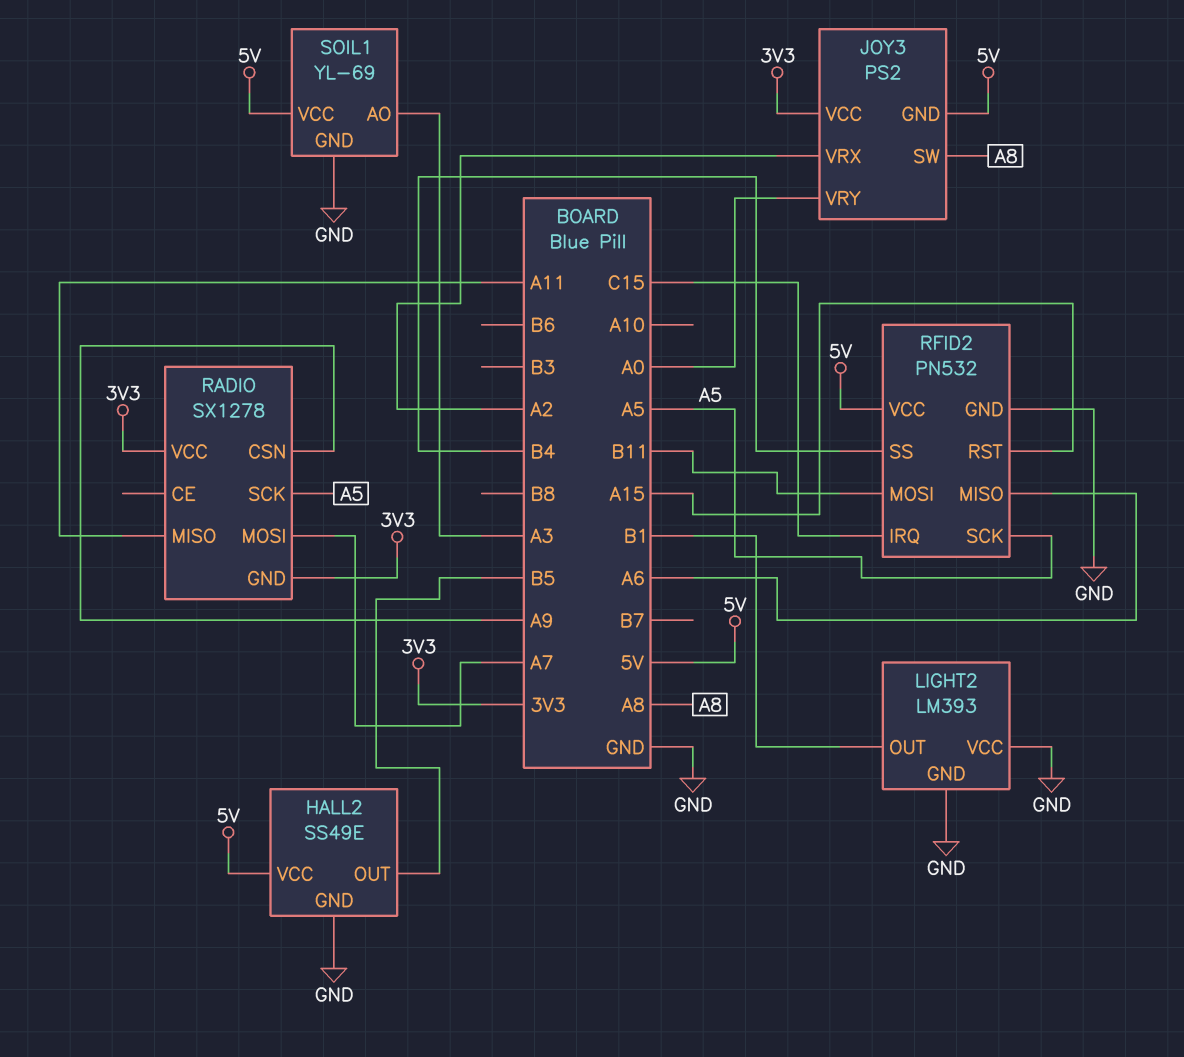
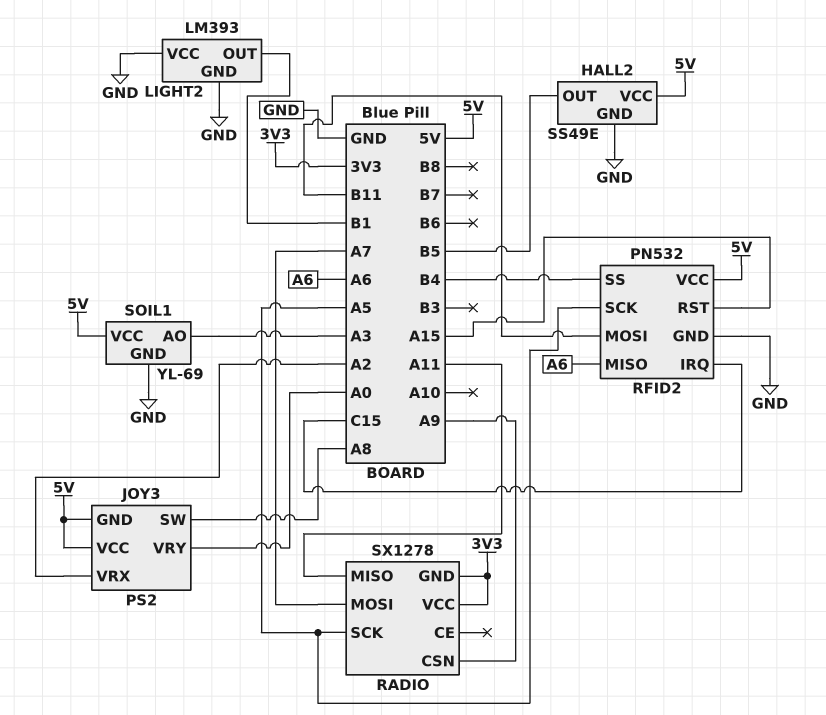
JOY3 pin VCC: 3V3 -> 5V

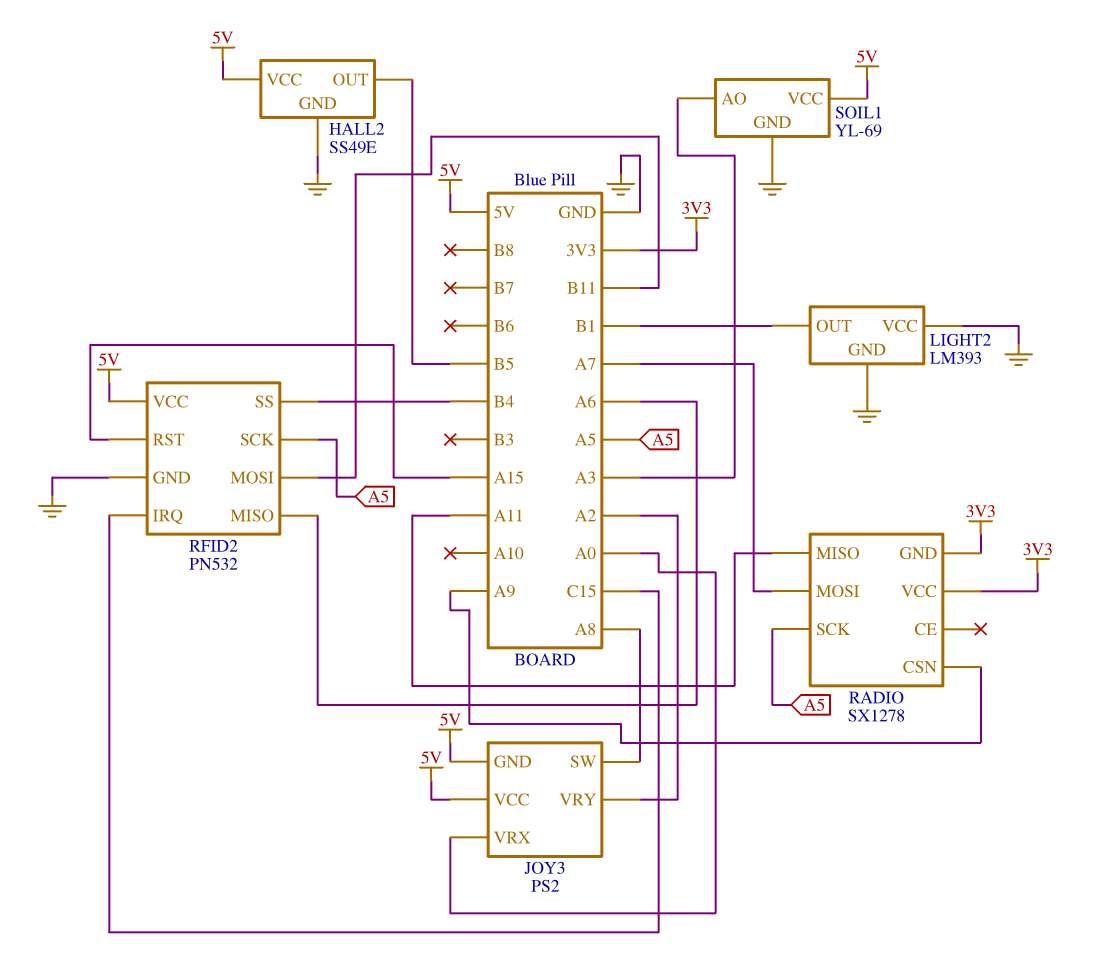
JOY3 pin VRX: A2 -> A0
JOY3 pin VRY: A0 -> A2

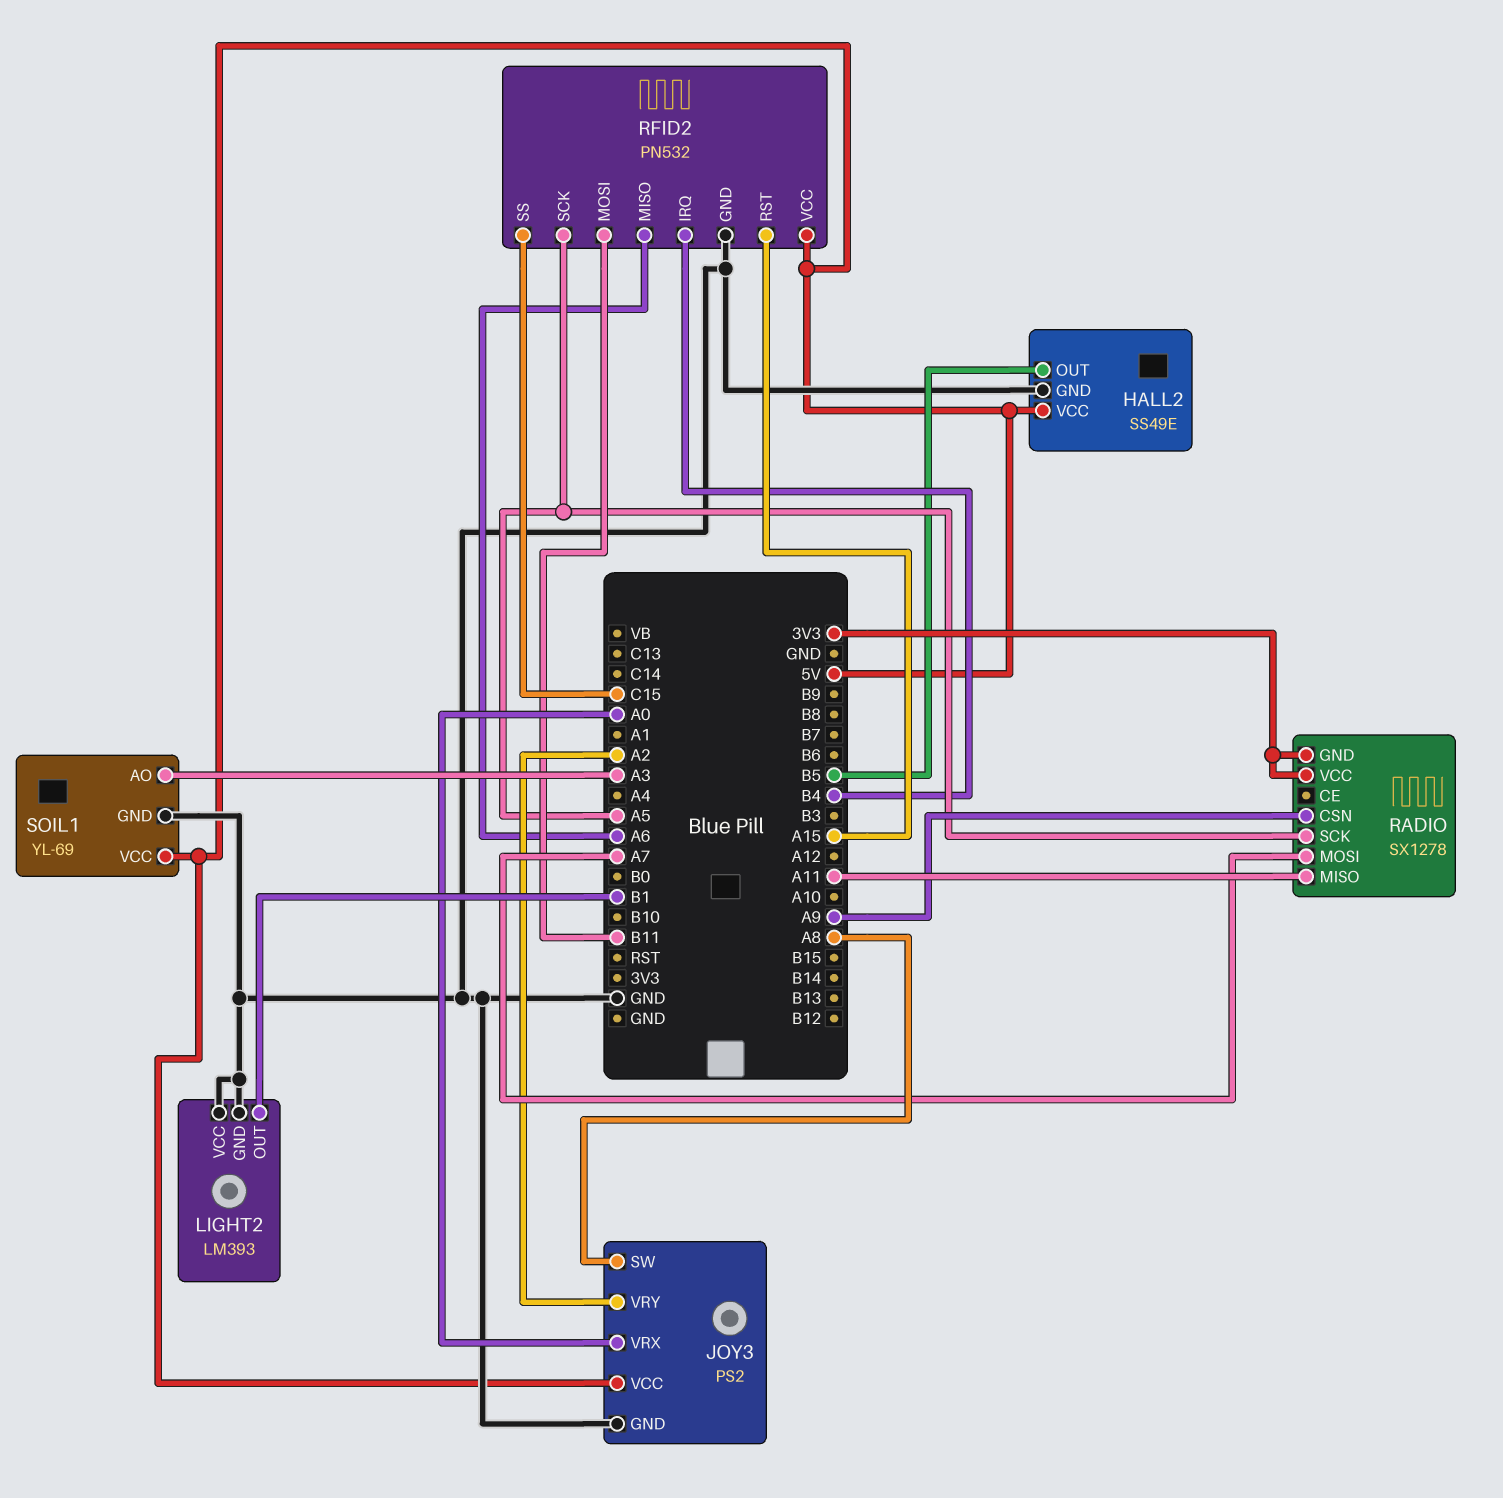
JOY3 pin GND: 5V -> GND
RFID2 pin IRQ: C15 -> B4
RFID2 pin SS: B4 -> C15

